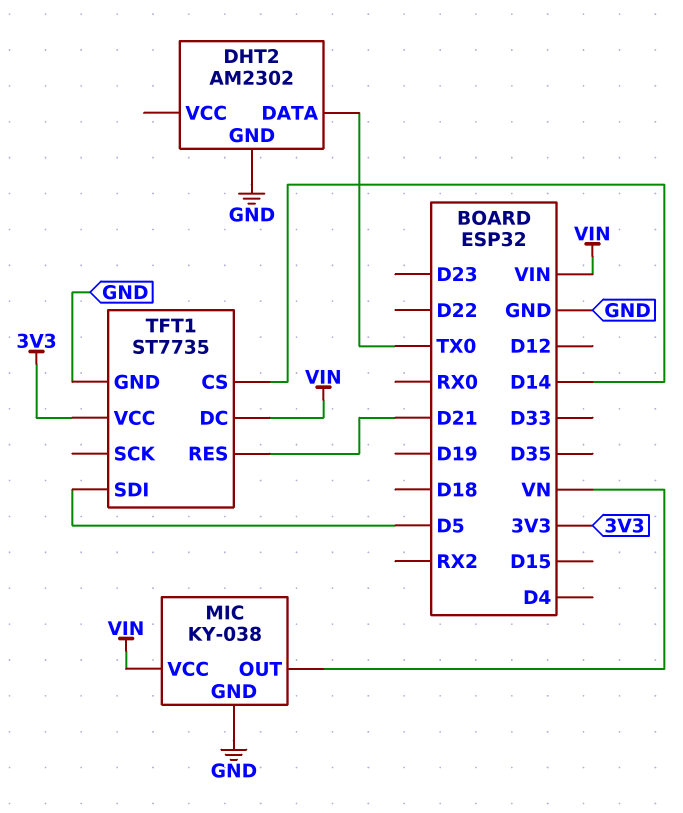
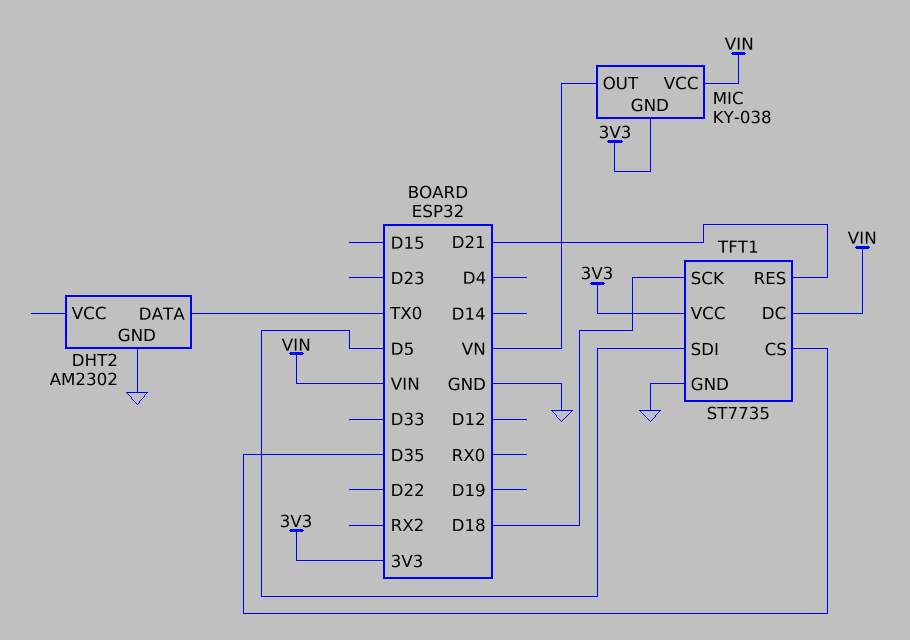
MIC pin GND: GND -> 3V3
TFT1 pin CS: D14 -> D35
TFT1 pin SCK: none -> D18

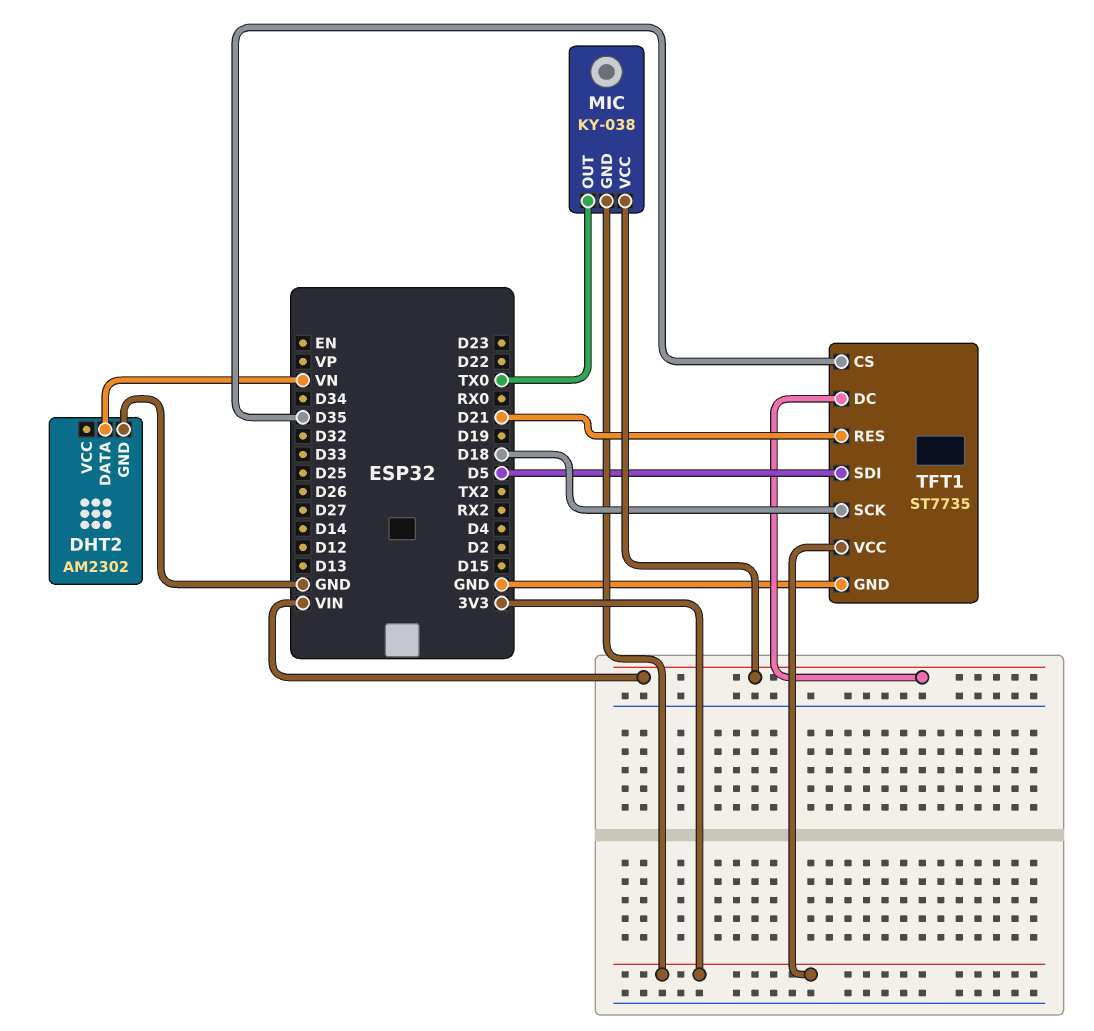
DHT2 pin DATA: TX0 -> VN
MIC pin OUT: VN -> TX0

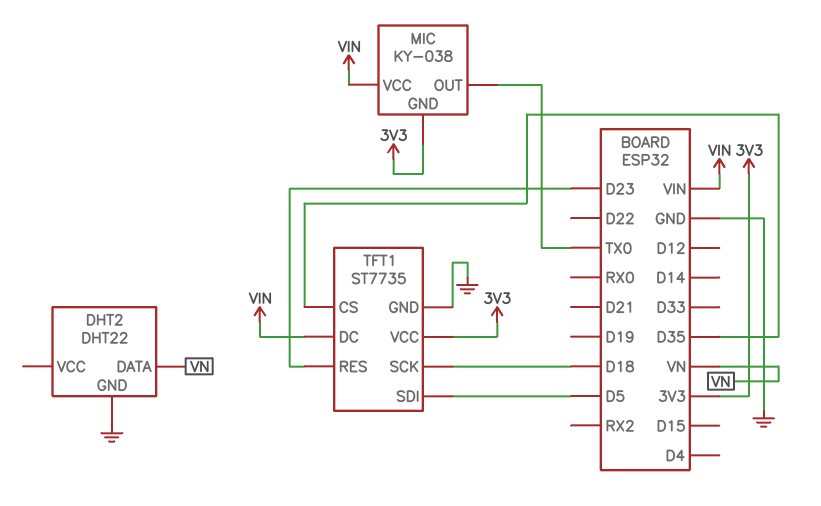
DHT2: AM2302 -> DHT22
TFT1 pin RES: D21 -> D23

